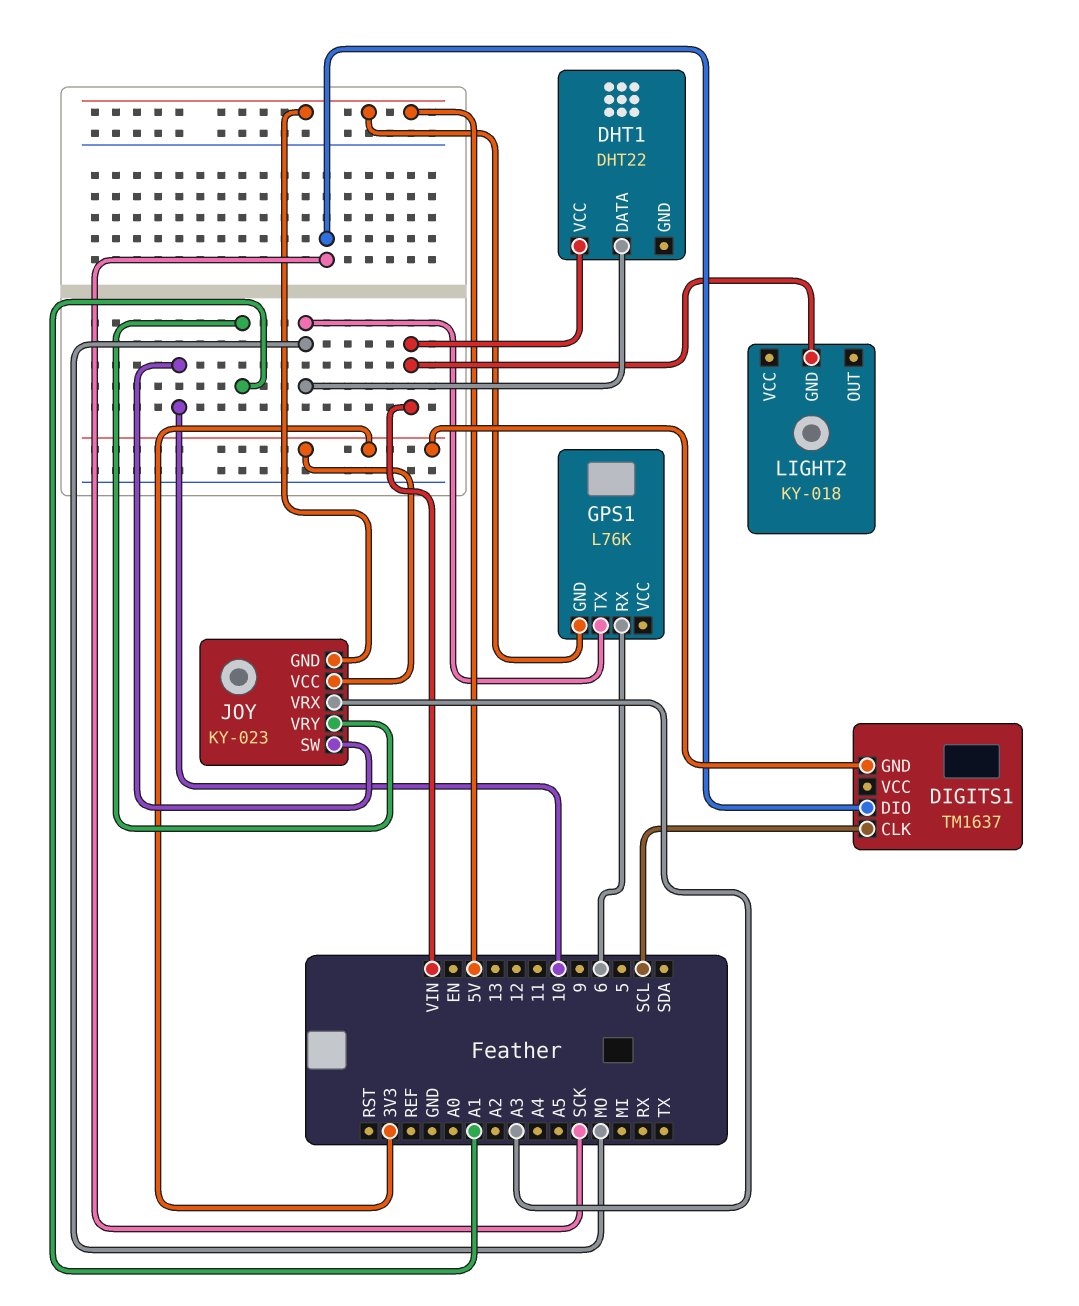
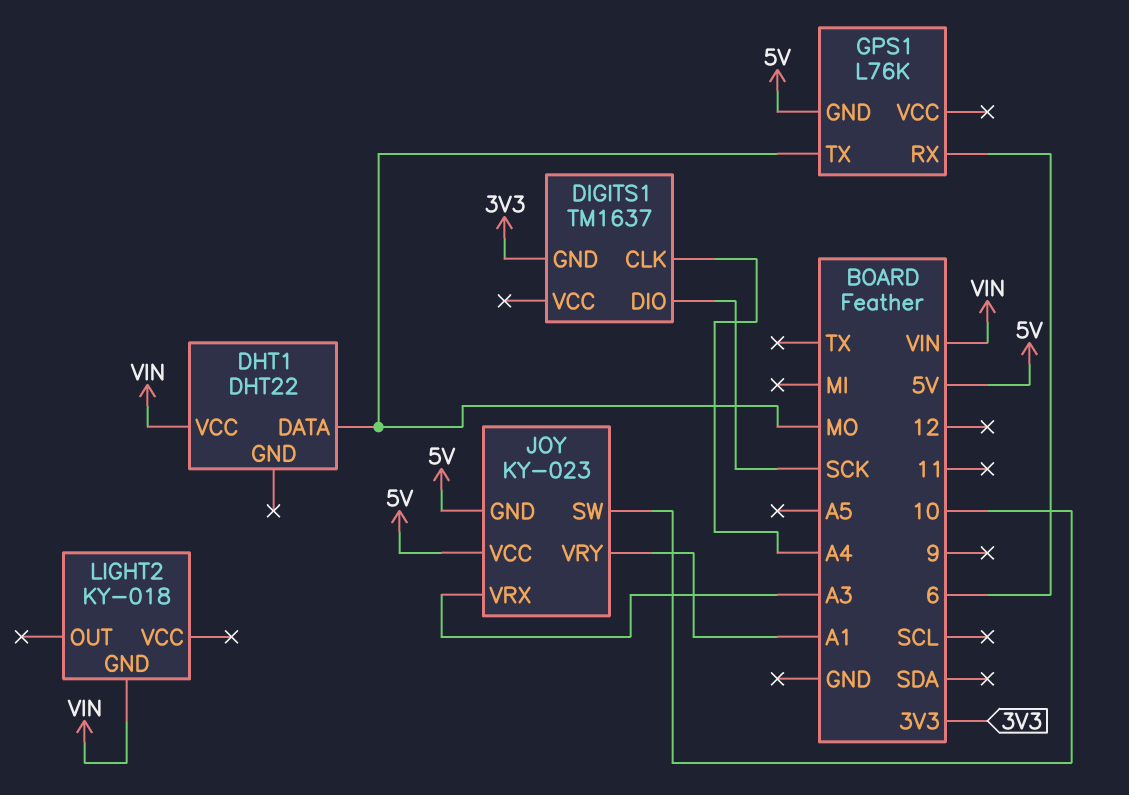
DIGITS1 pin CLK: SCL -> A4
JOY pin VCC: 3V3 -> 5V

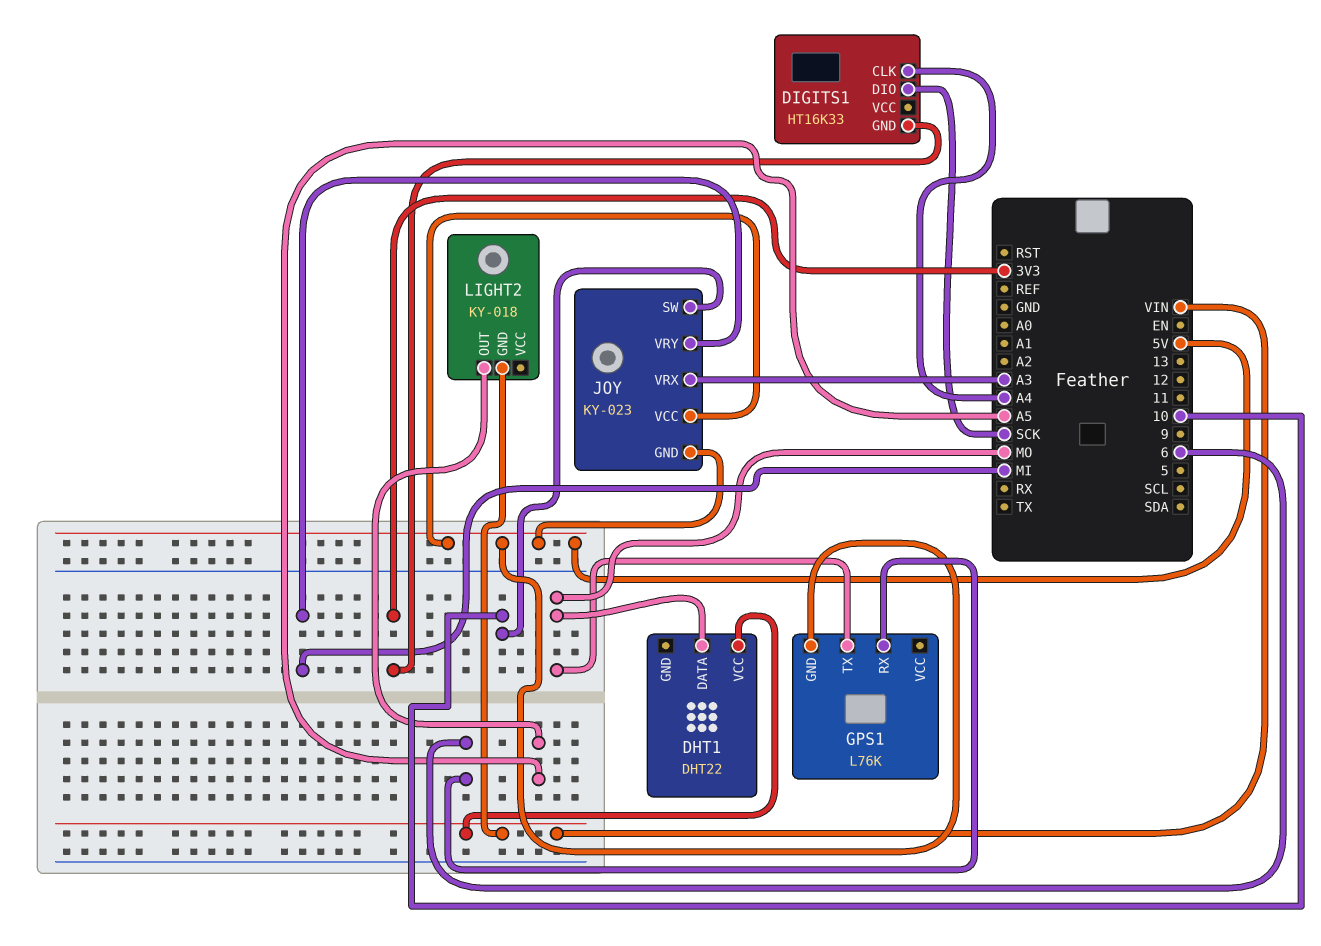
DIGITS1: TM1637 -> HT16K33
JOY pin VRY: A1 -> MI
LIGHT2 pin OUT: none -> A5

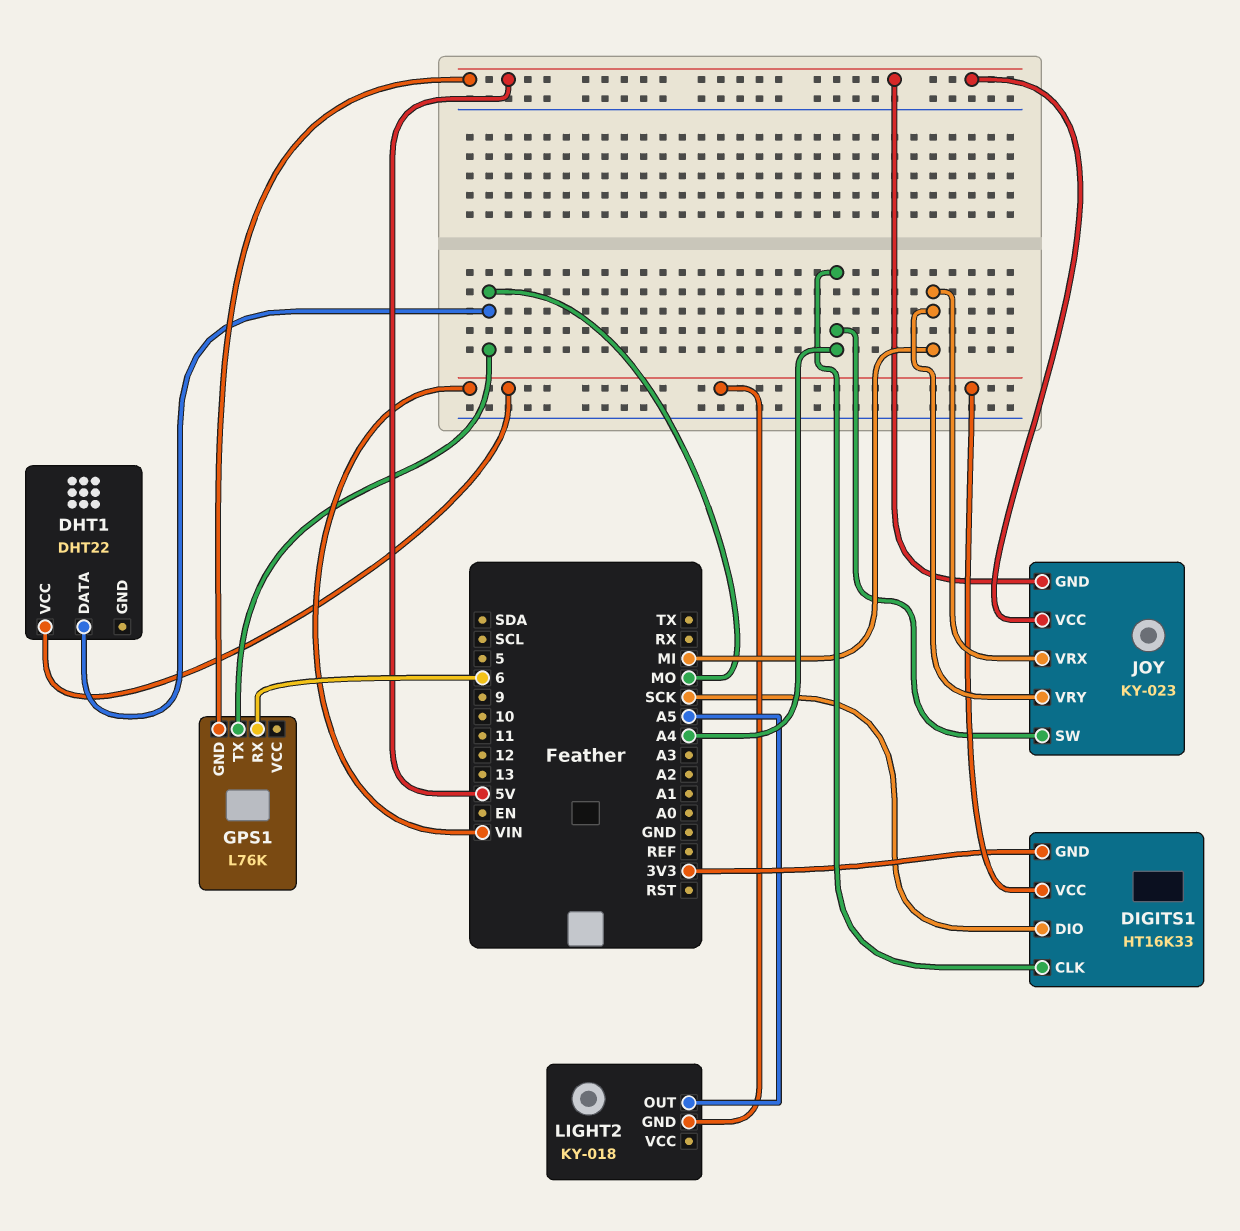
DIGITS1 pin VCC: none -> VIN
JOY pin SW: 10 -> A4
JOY pin VRX: A3 -> MI

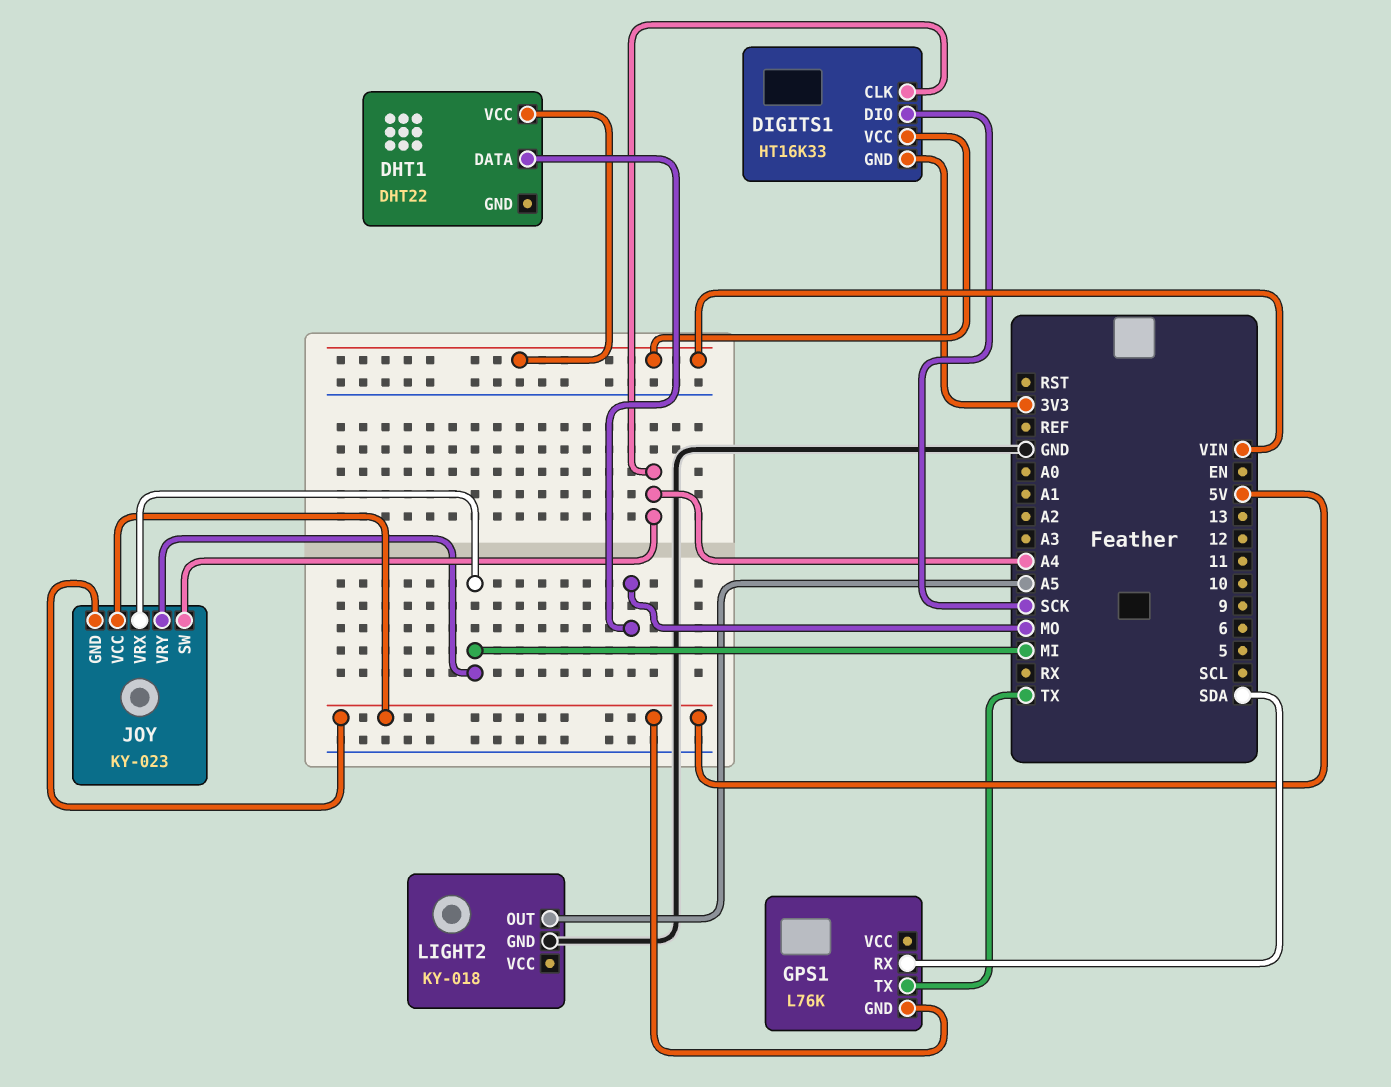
GPS1 pin RX: 6 -> SDA
GPS1 pin TX: MO -> TX
LIGHT2 pin GND: VIN -> GND

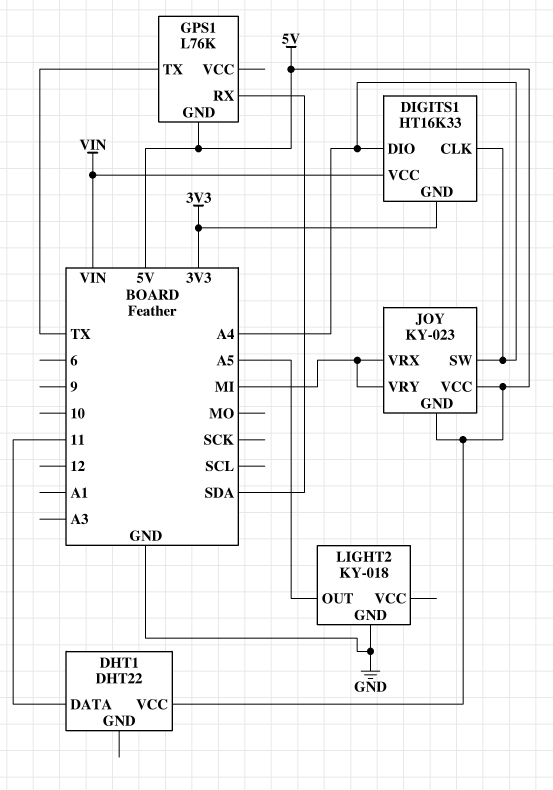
DHT1 pin DATA: MO -> 11
DHT1 pin VCC: VIN -> 5V
DIGITS1 pin DIO: SCK -> A4

